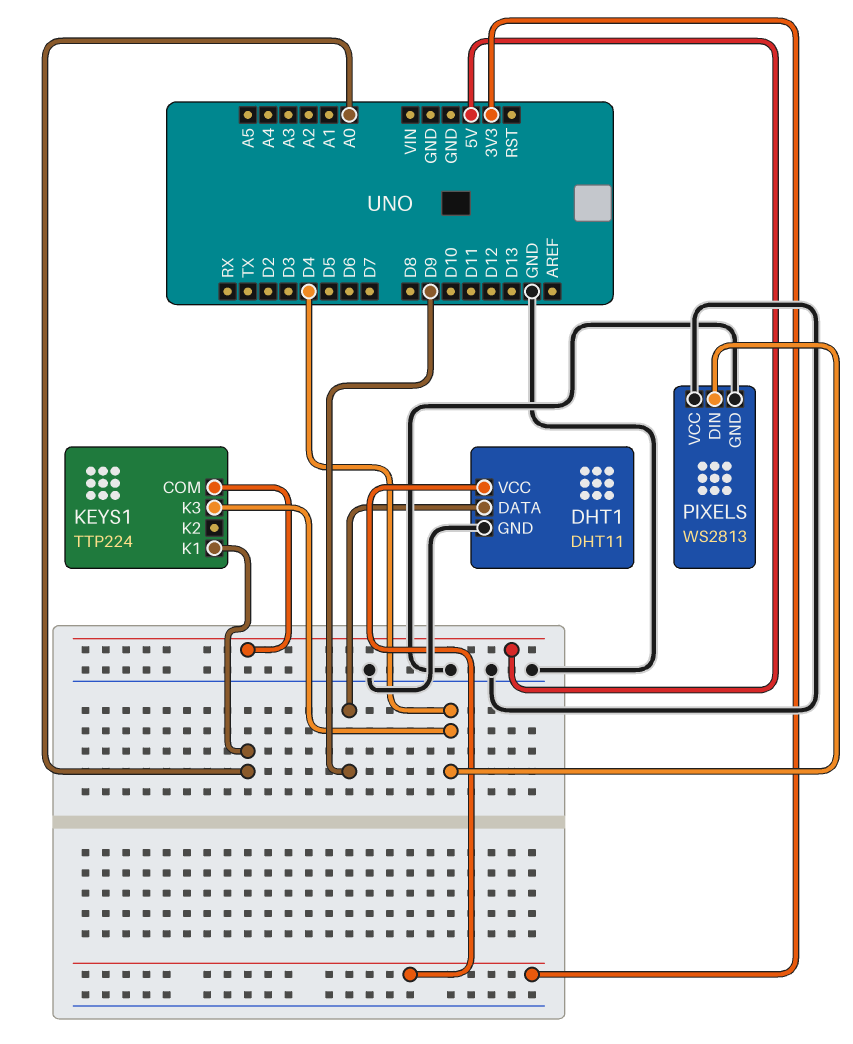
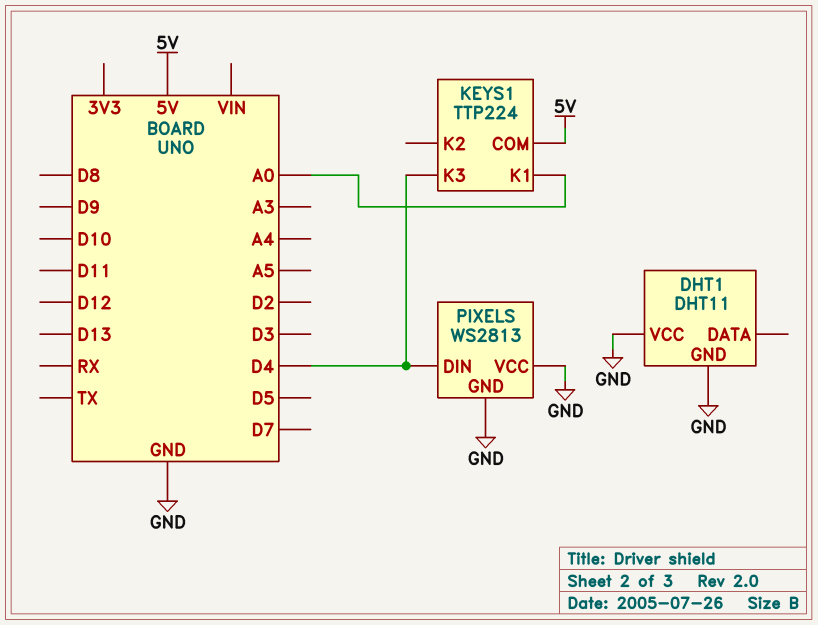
DHT1 pin DATA: D9 -> none
DHT1 pin VCC: 3V3 -> GND

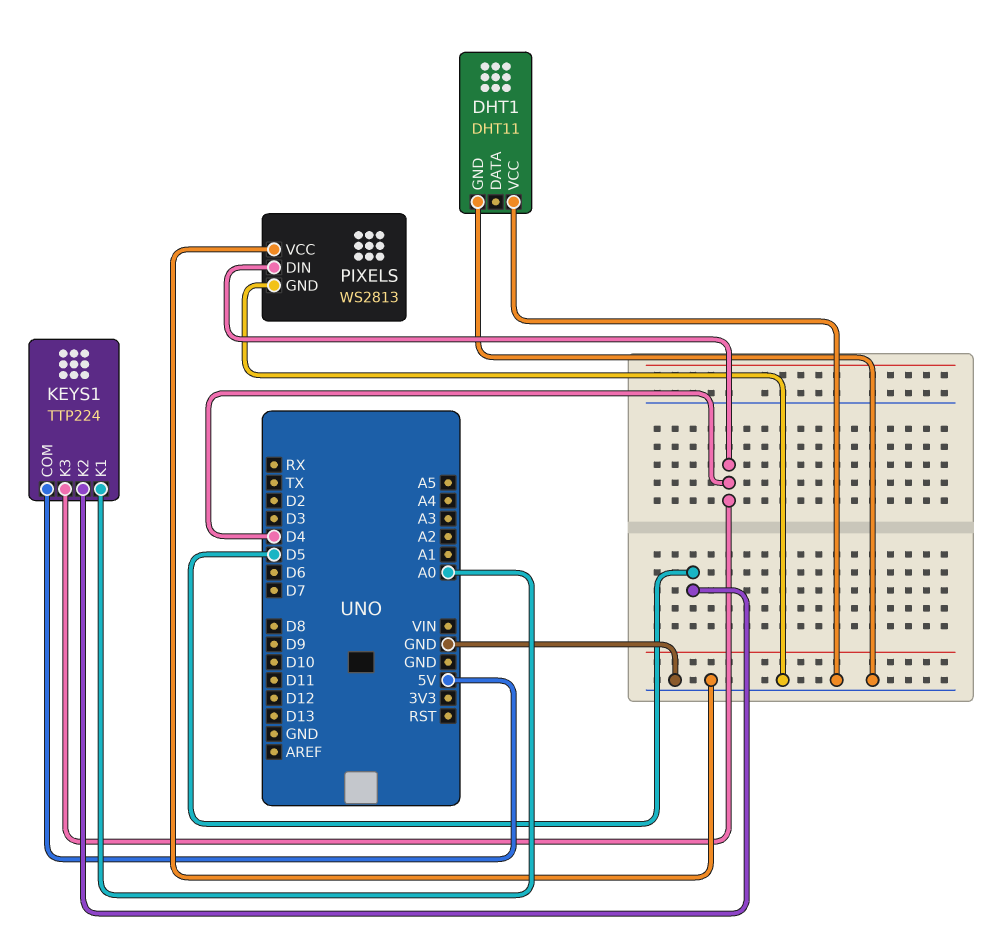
KEYS1 pin K2: none -> D5

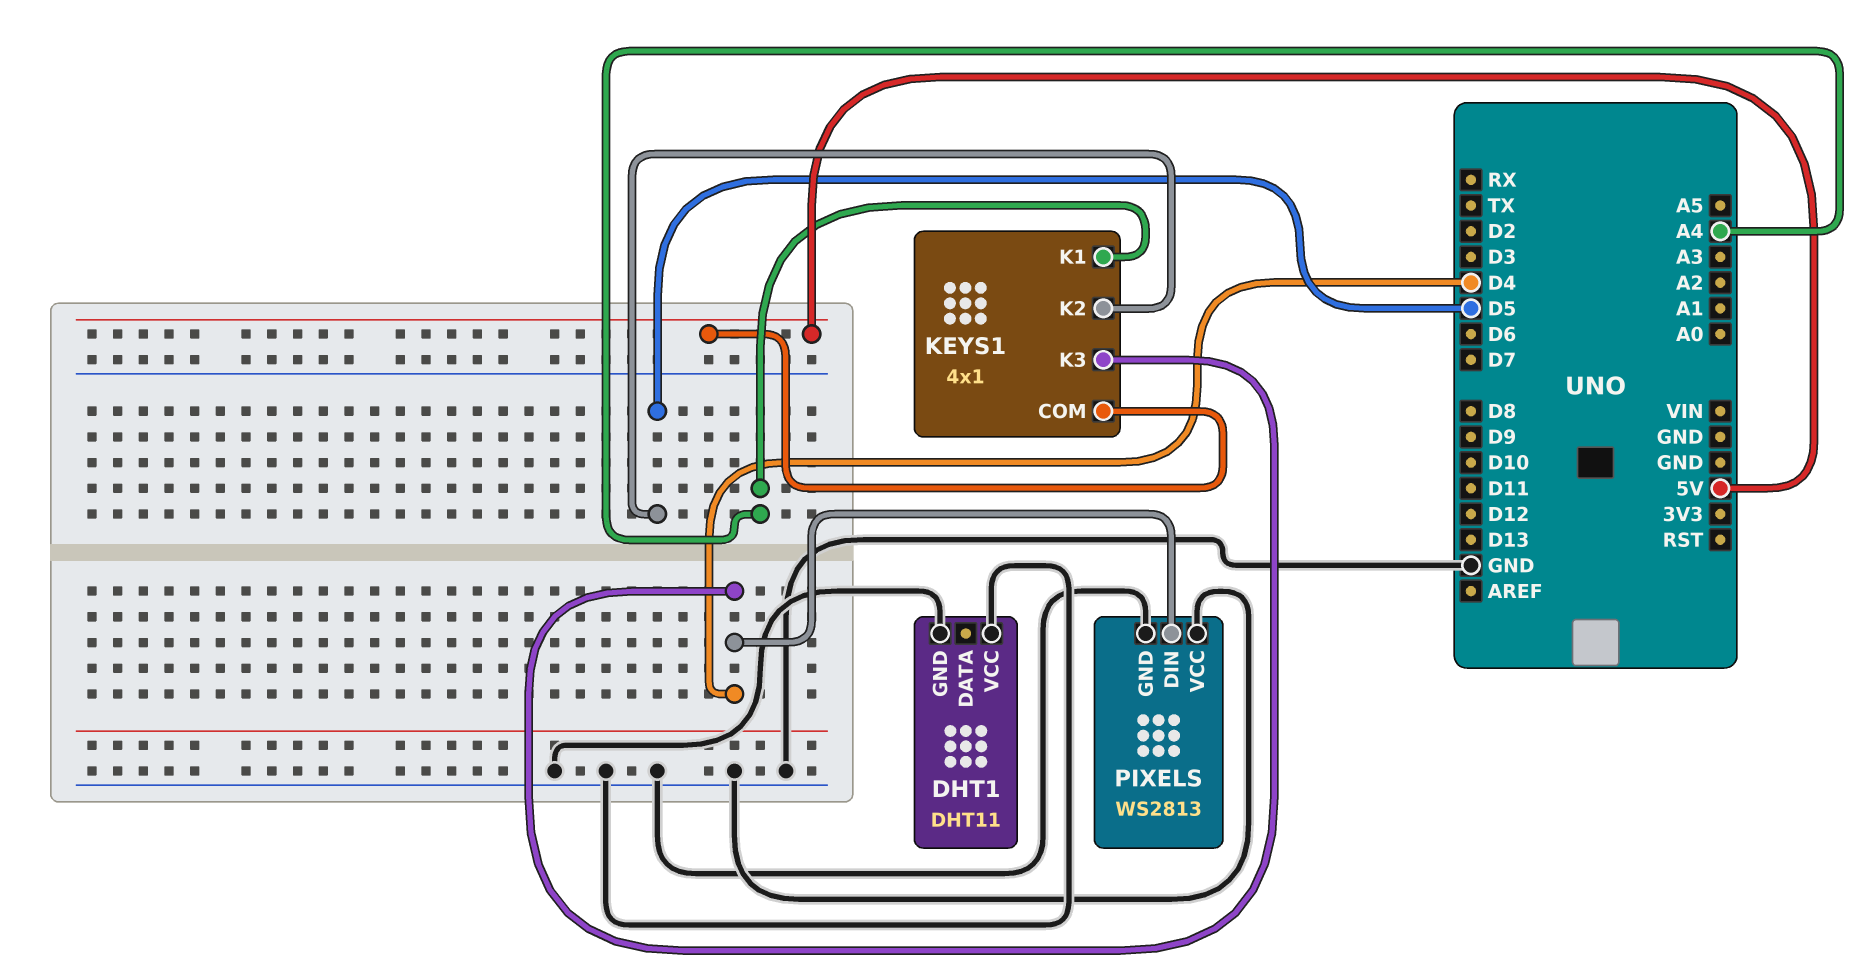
KEYS1: TTP224 -> 4x1
KEYS1 pin K1: A0 -> A4

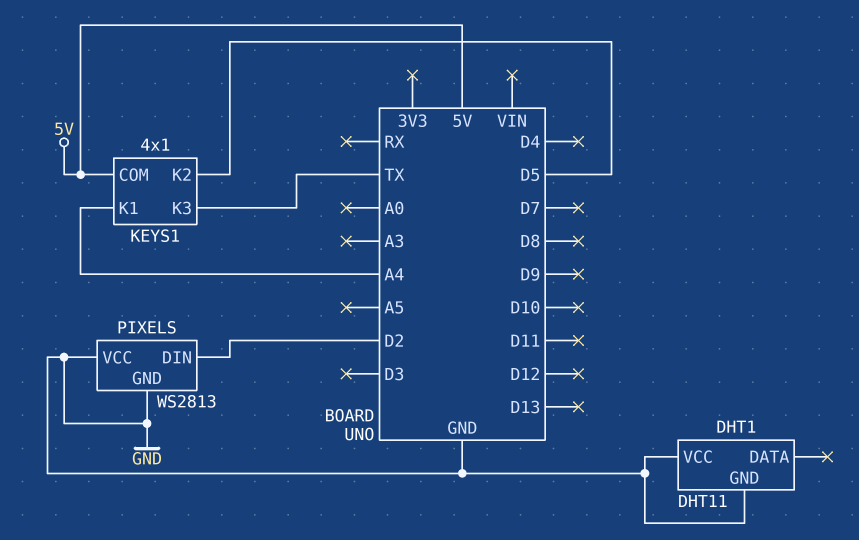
KEYS1 pin K3: D4 -> TX
PIXELS pin DIN: D4 -> D2

